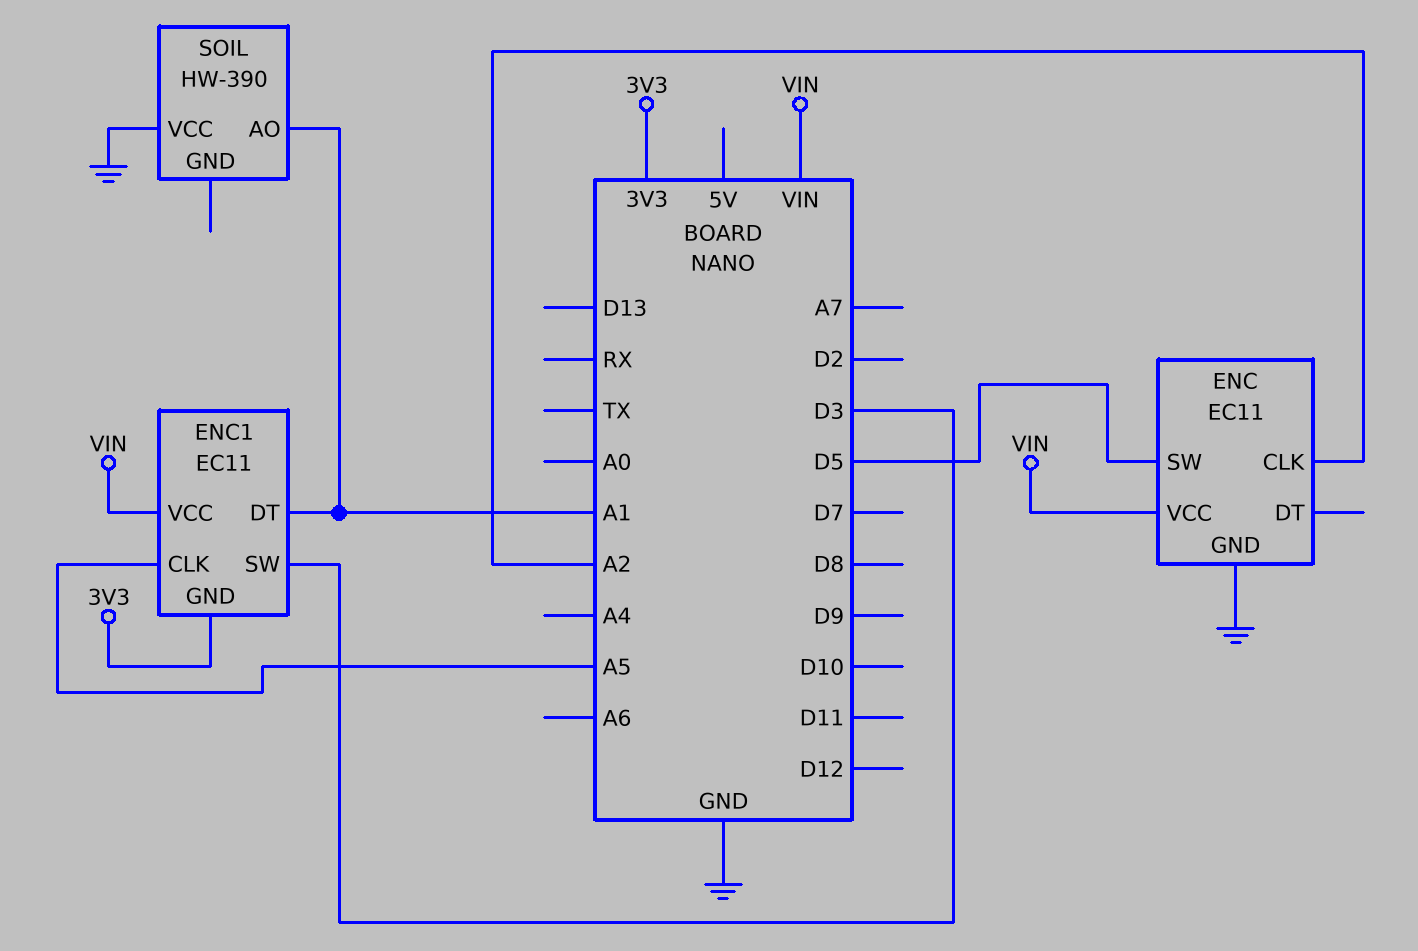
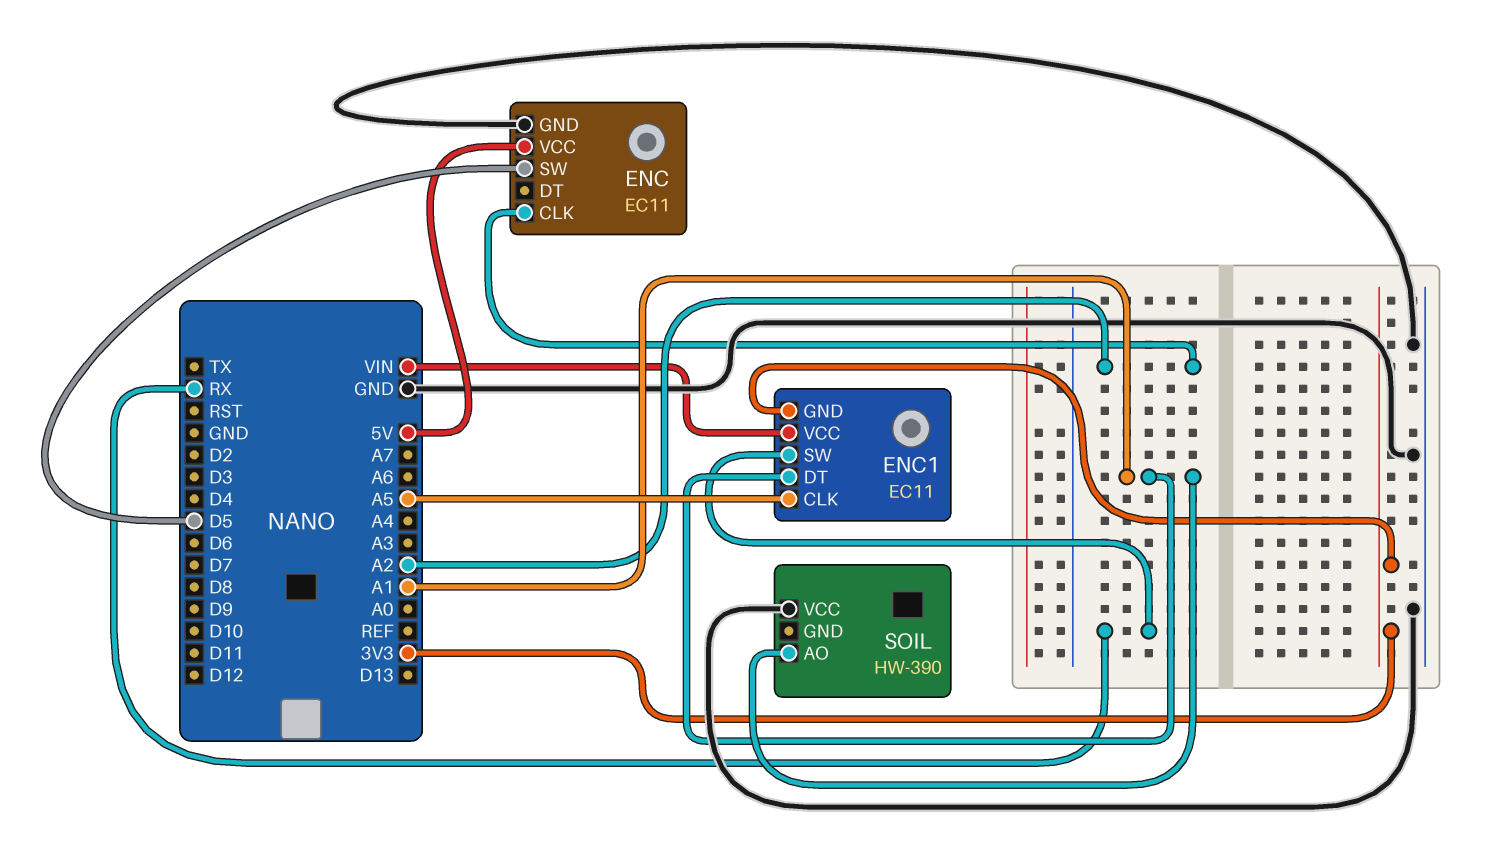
ENC pin VCC: VIN -> 5V
ENC1 pin SW: D3 -> RX

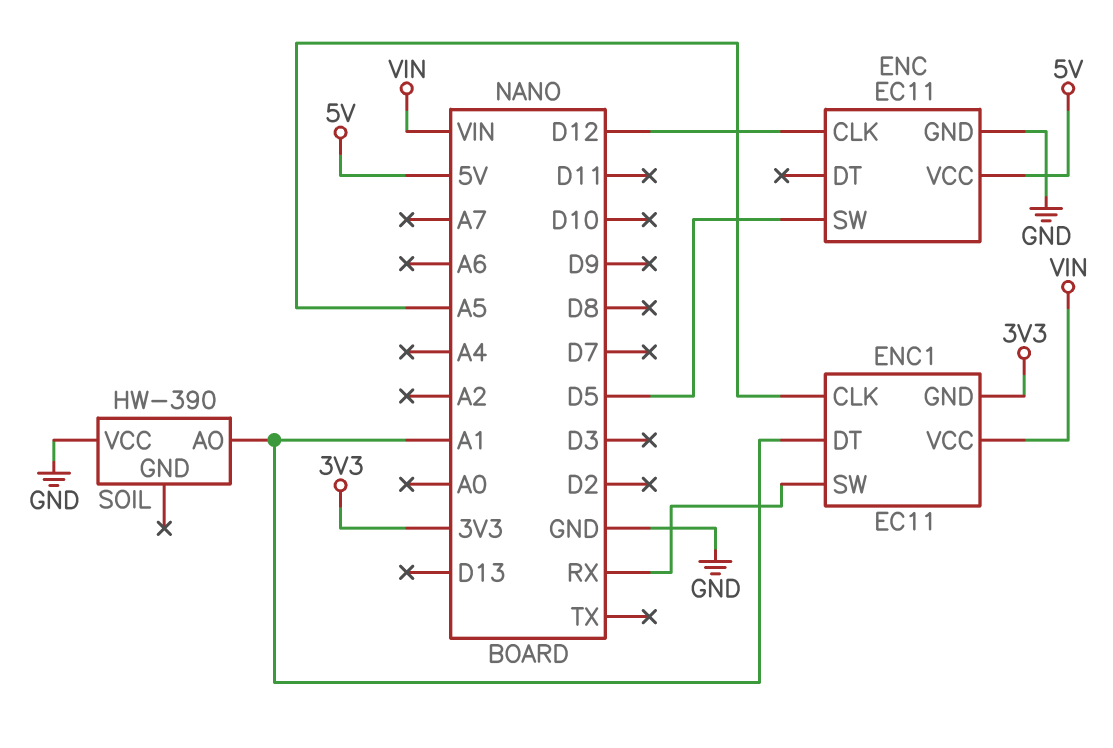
ENC pin CLK: A2 -> D12

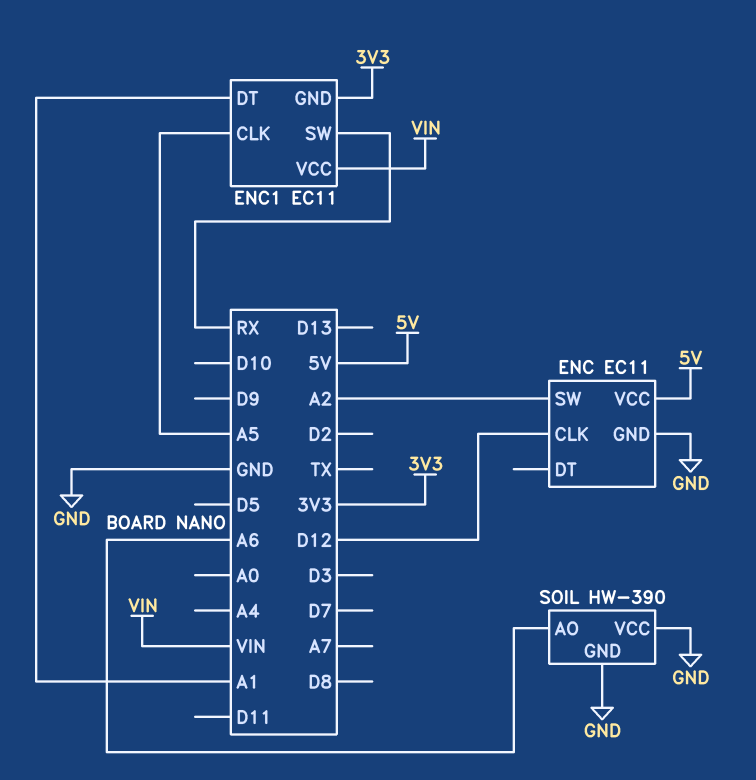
ENC pin SW: D5 -> A2
SOIL pin AO: A1 -> A6
SOIL pin GND: none -> GND

